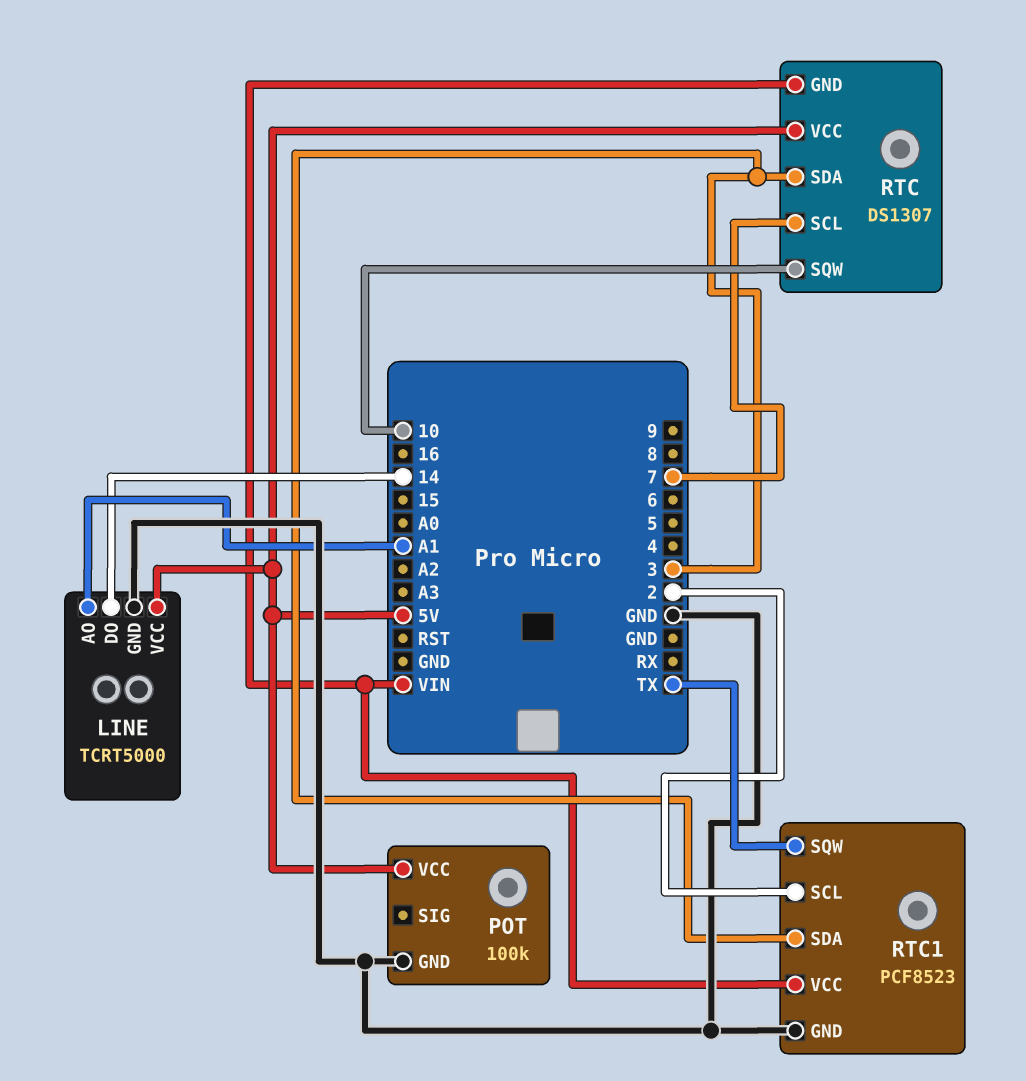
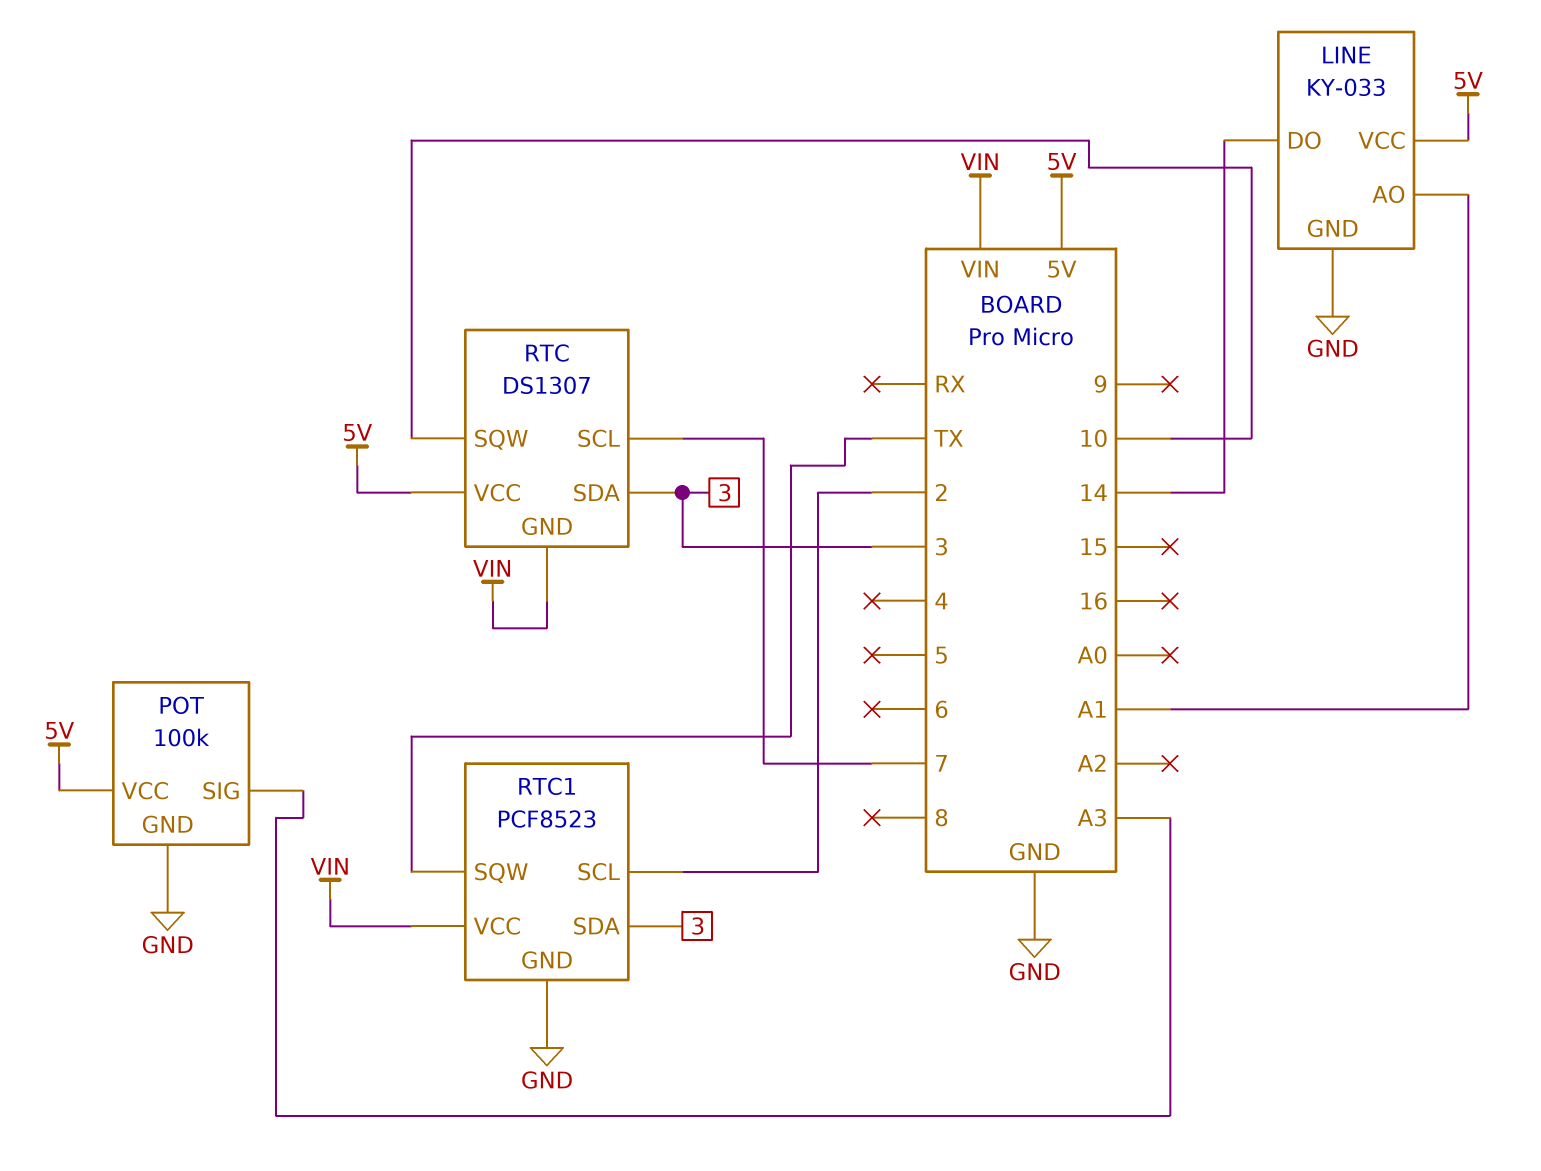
LINE: TCRT5000 -> KY-033
POT pin SIG: none -> A3

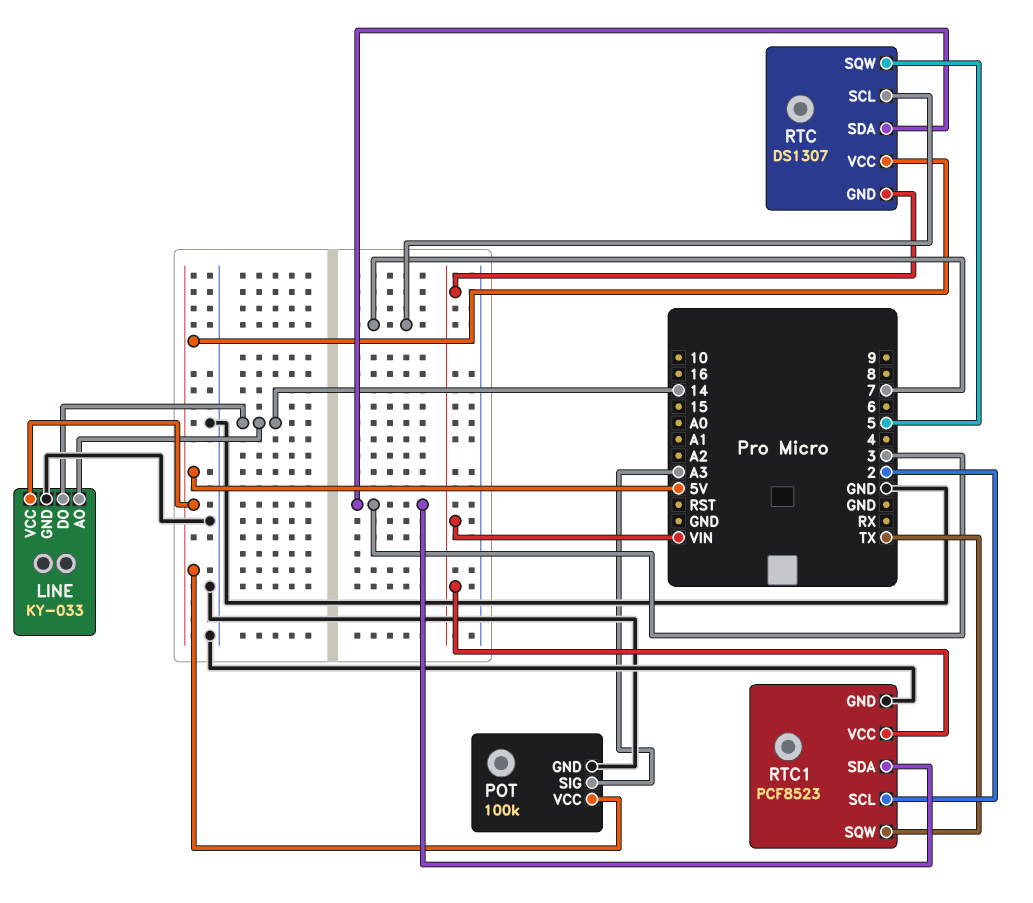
LINE pin AO: A1 -> 14
RTC pin SQW: 10 -> 5

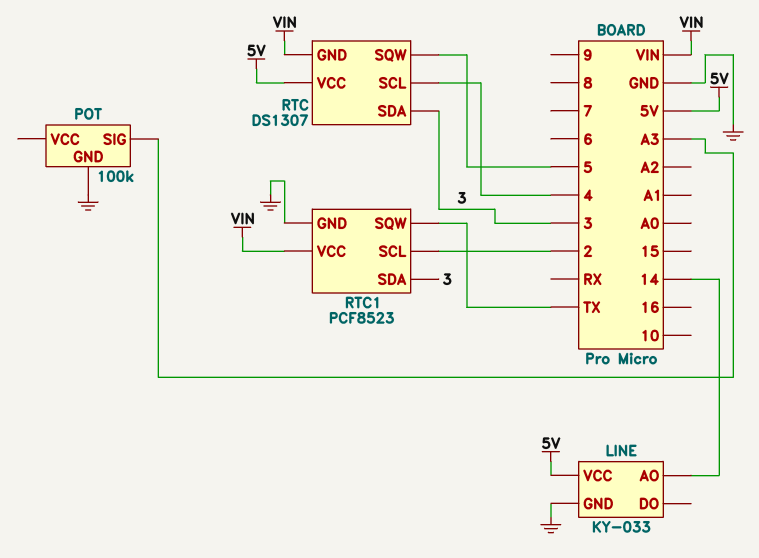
LINE pin DO: 14 -> none
POT pin VCC: 5V -> none
RTC pin SCL: 7 -> 4

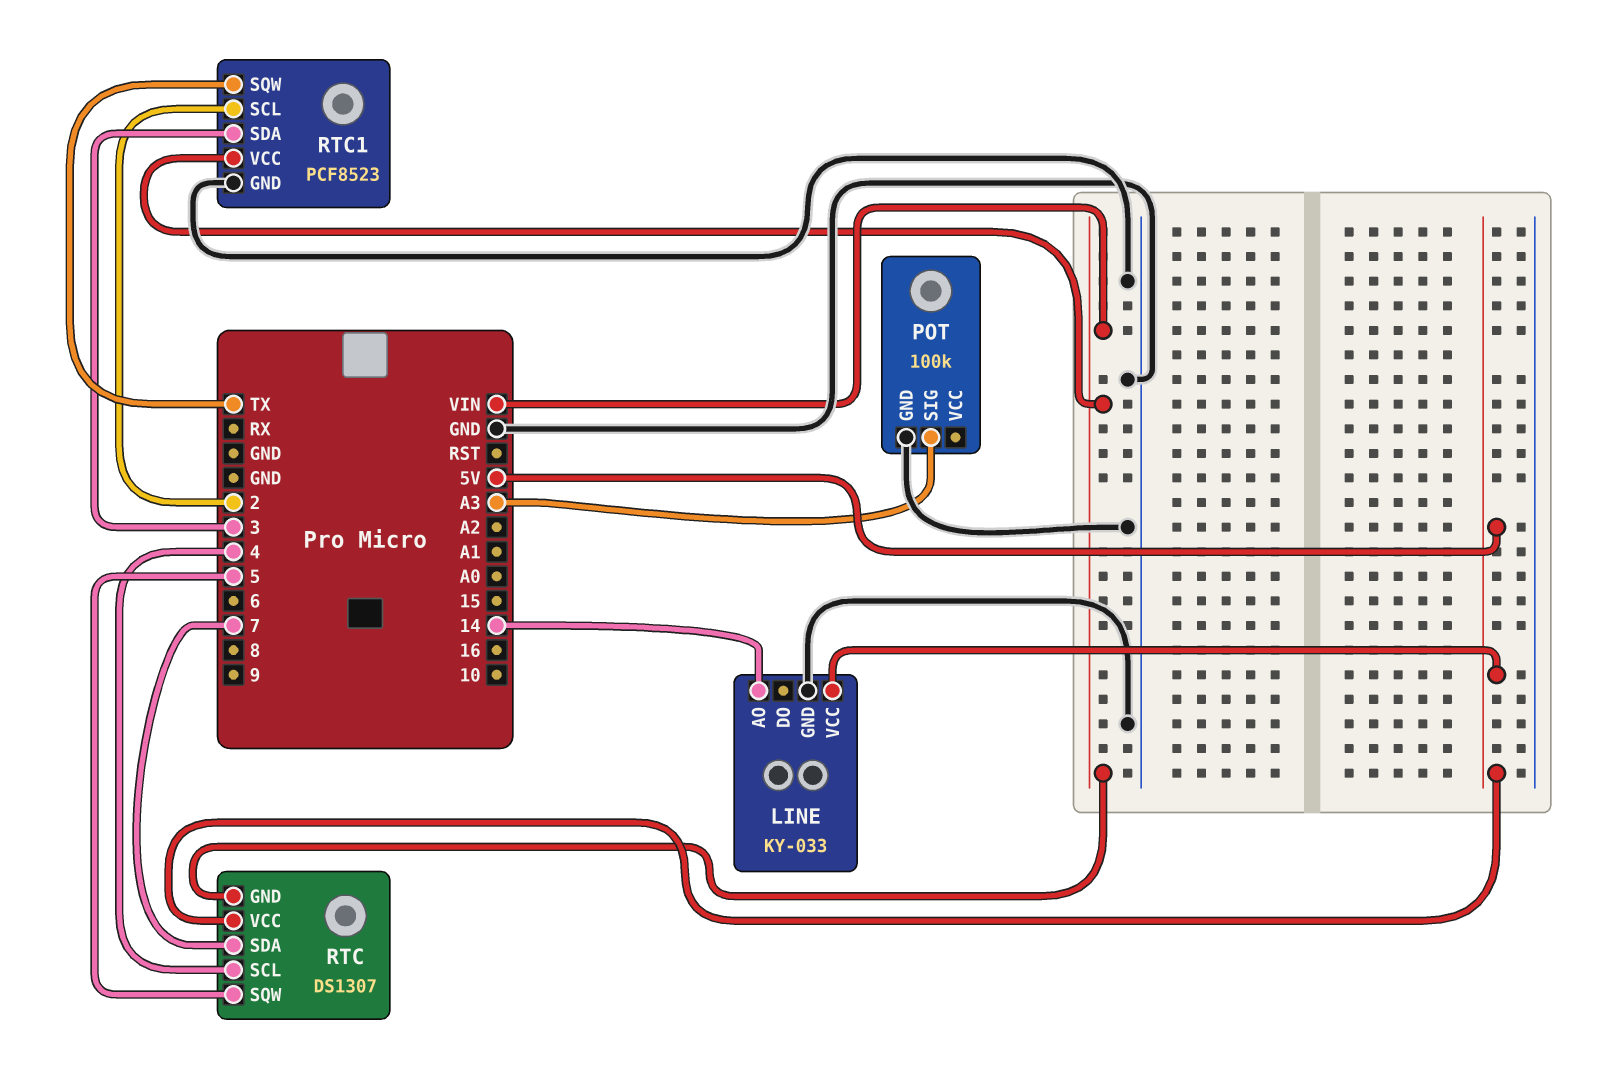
RTC pin SDA: 3 -> 7

